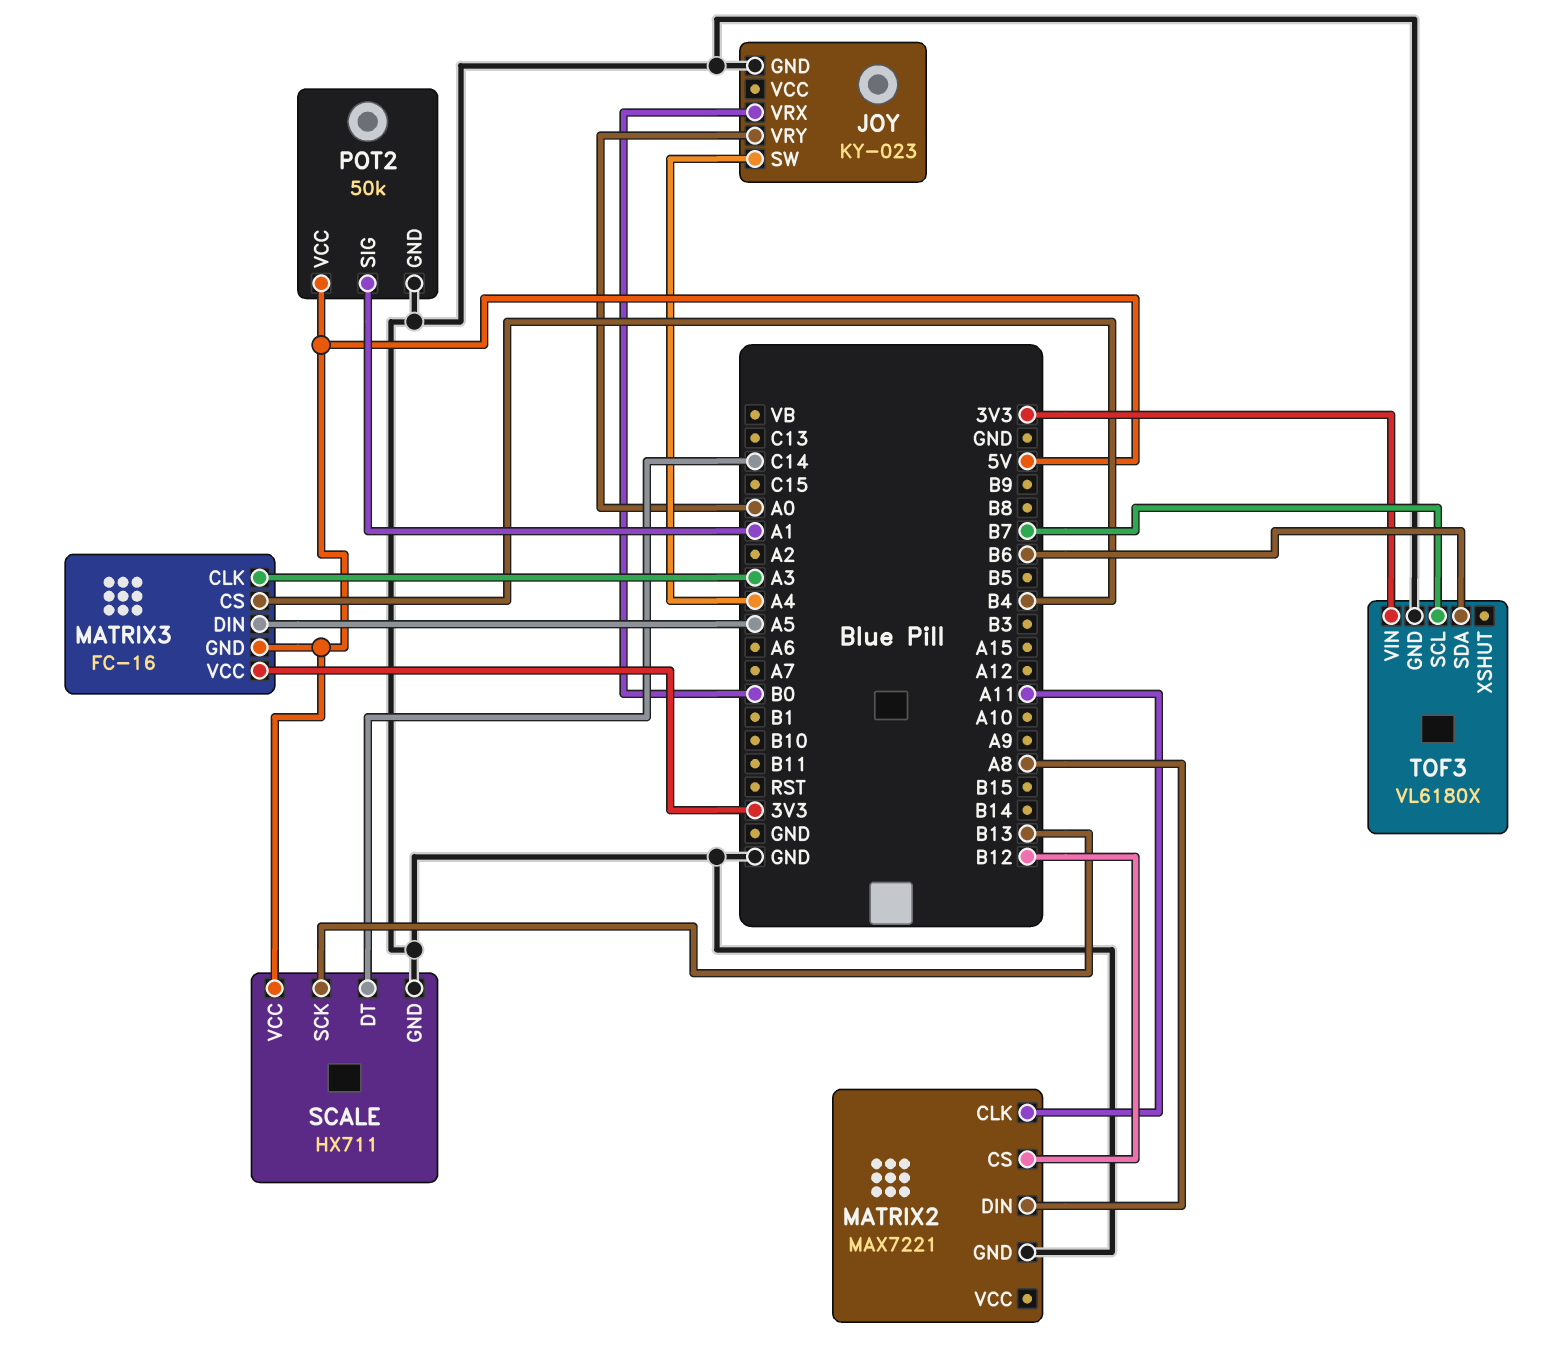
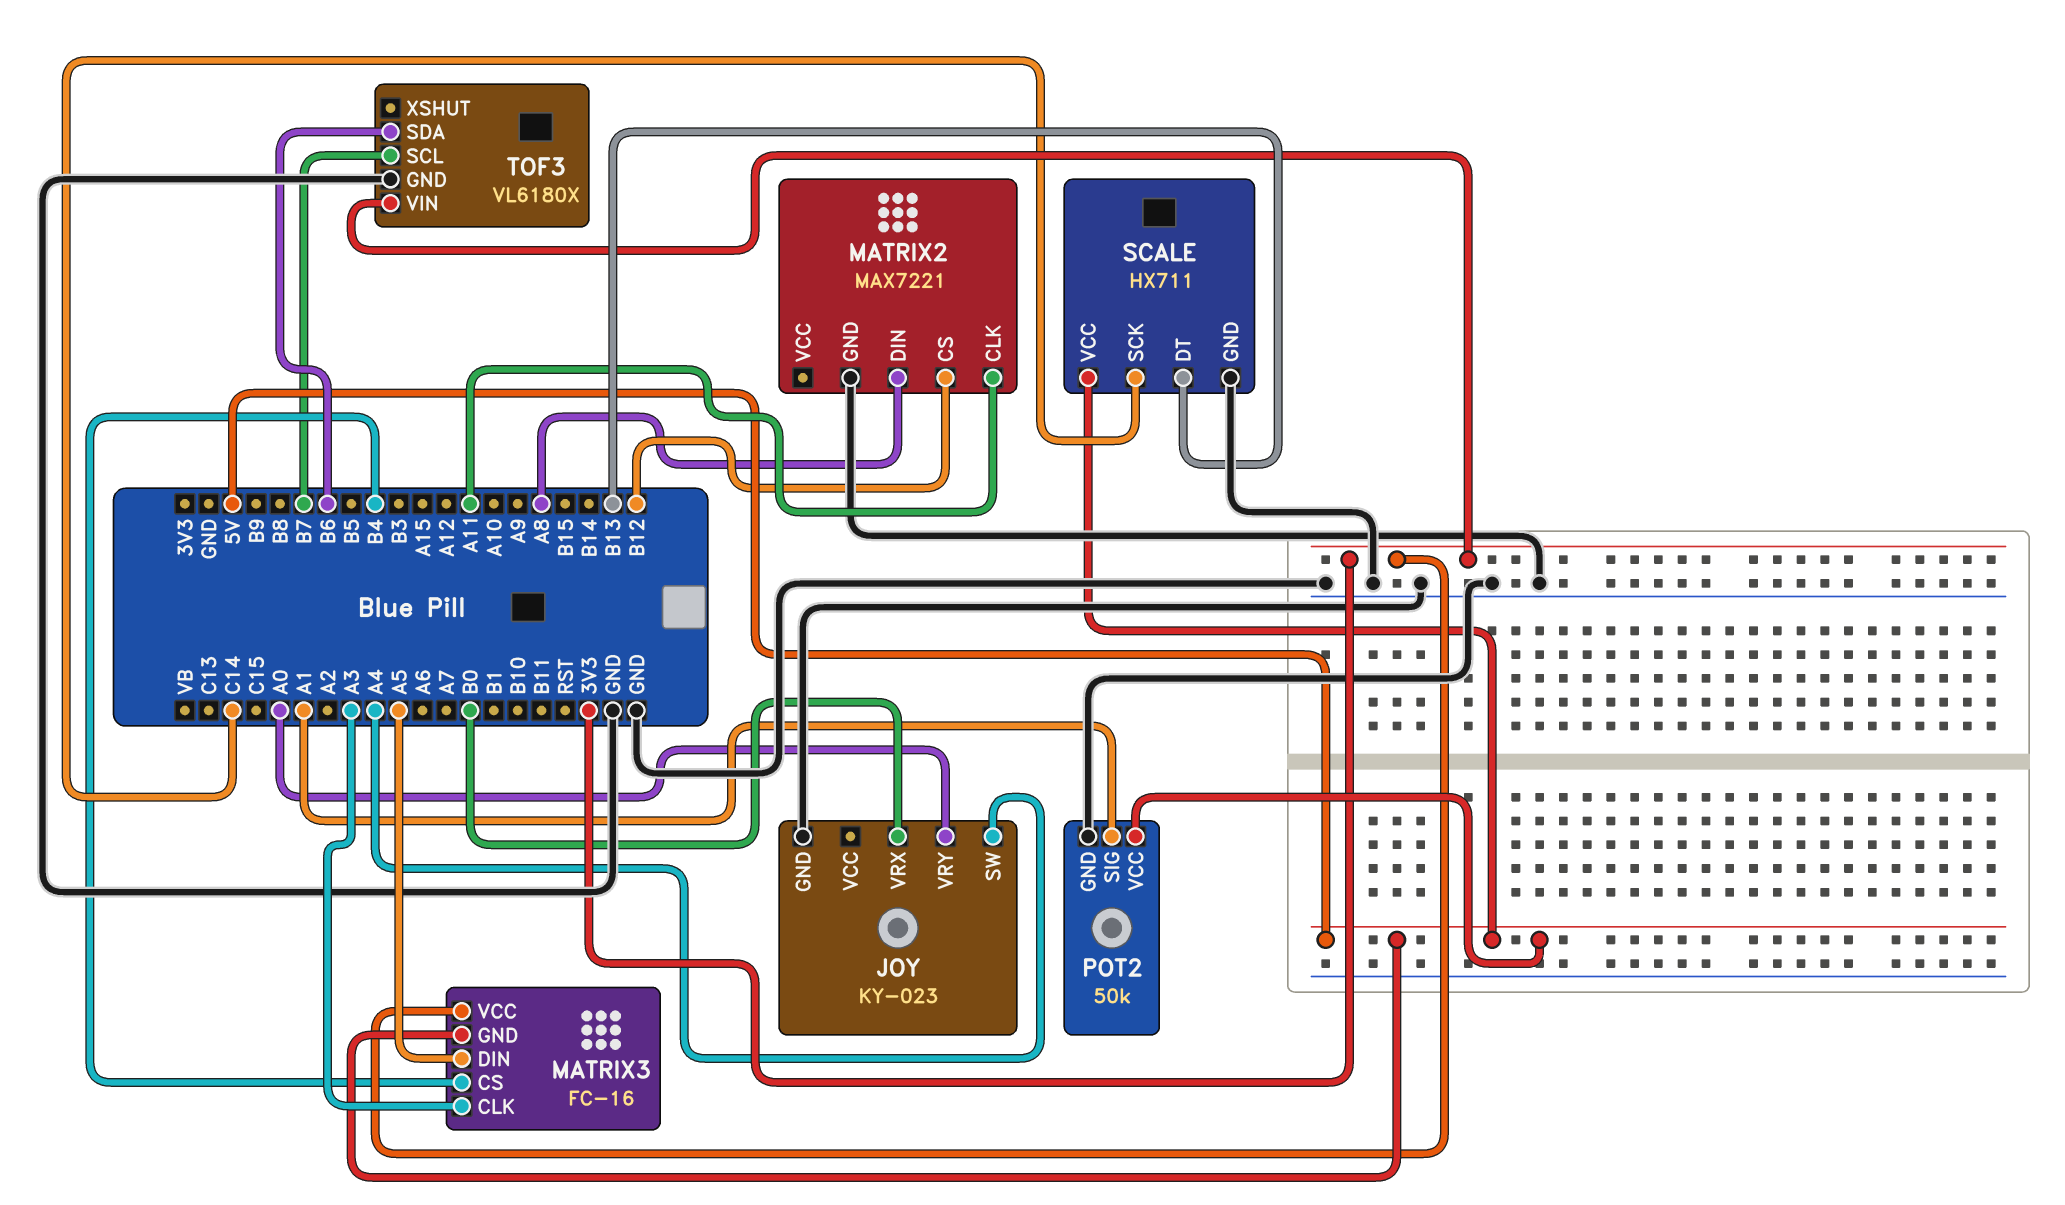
SCALE pin DT: C14 -> B13
SCALE pin SCK: B13 -> C14

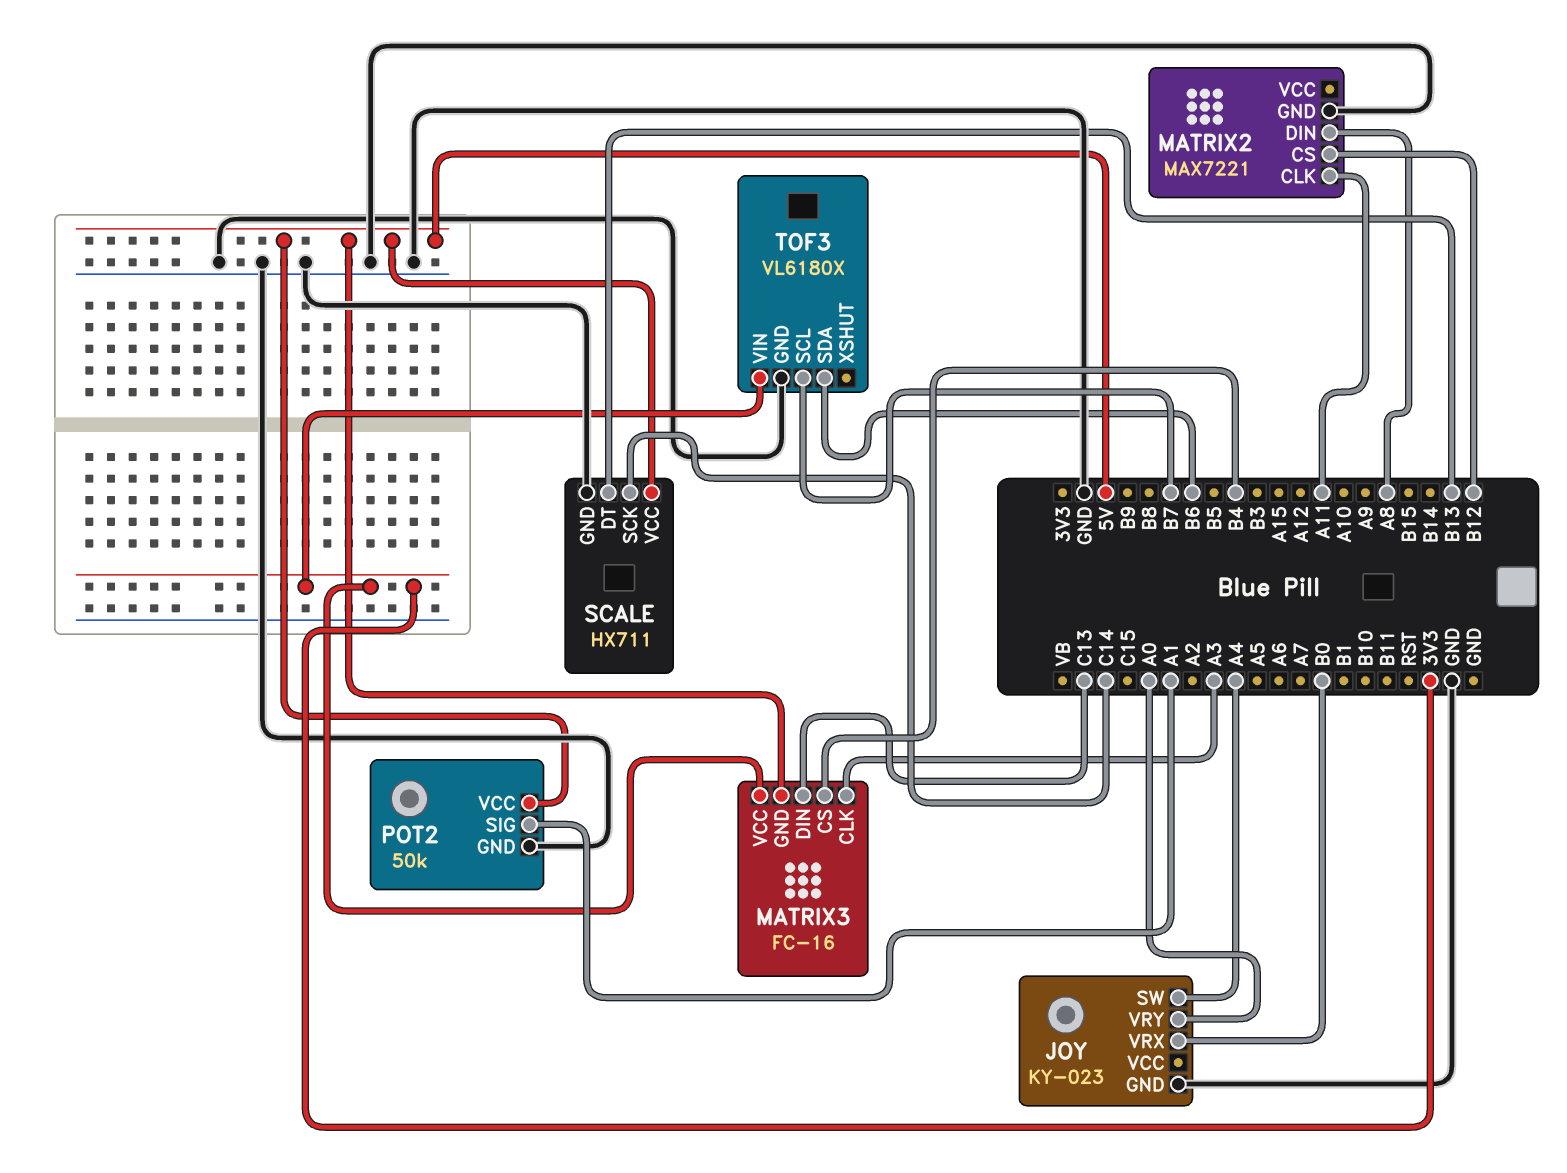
MATRIX3 pin DIN: A5 -> C13

